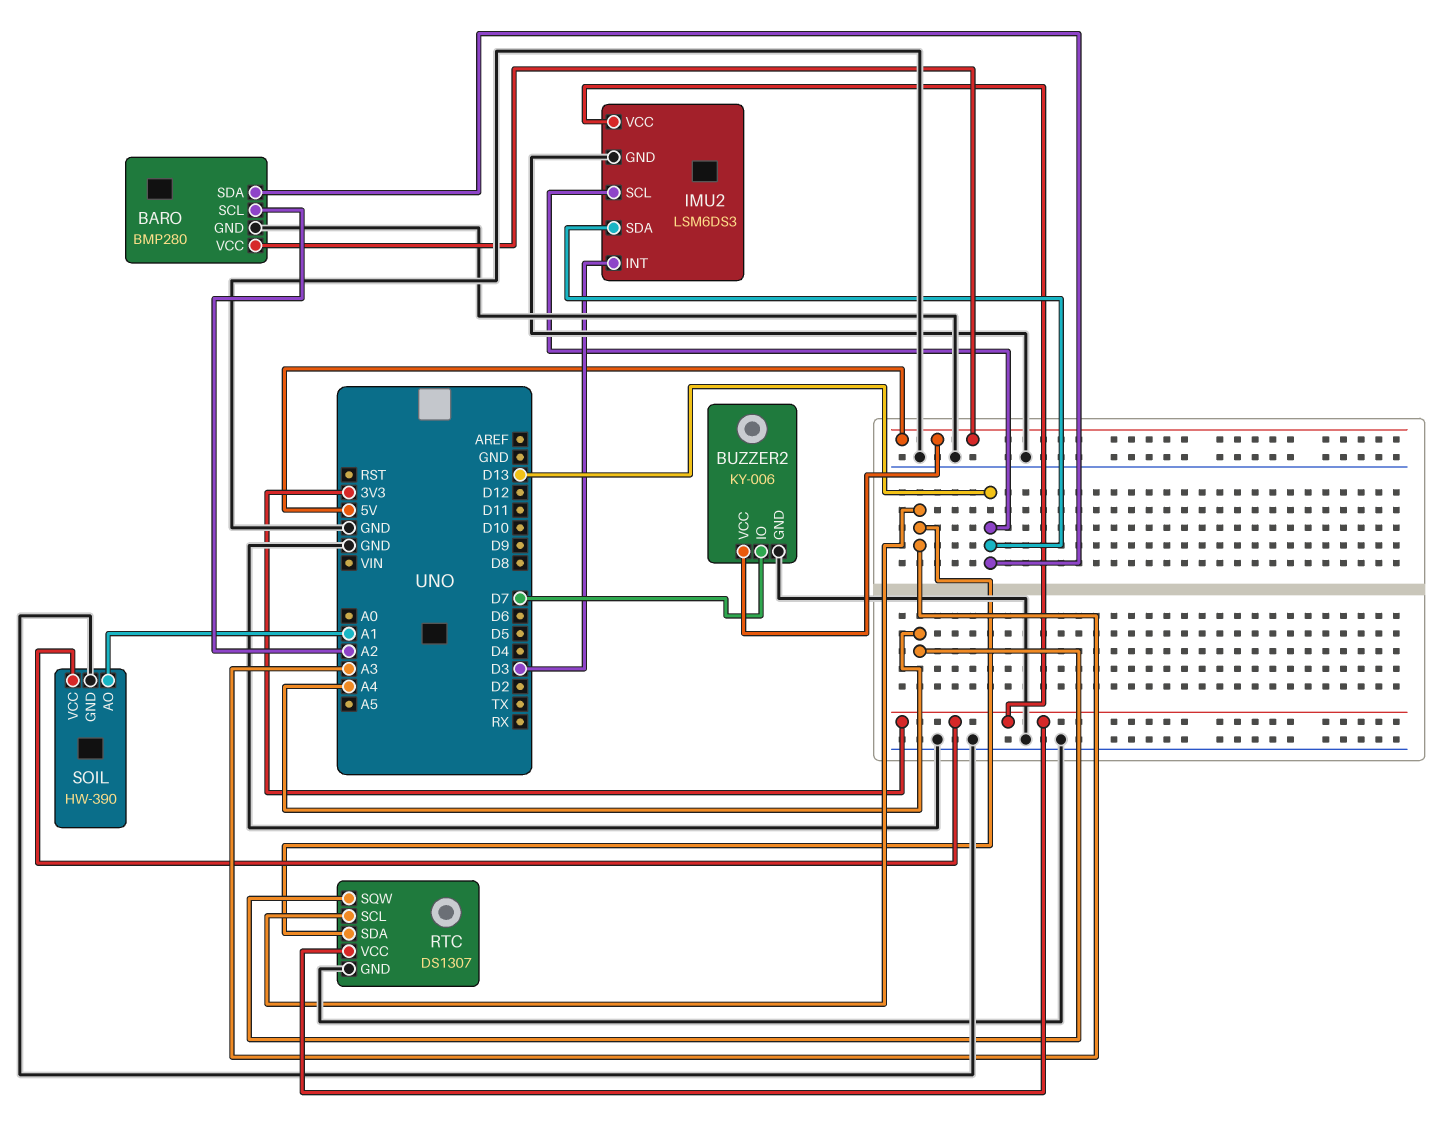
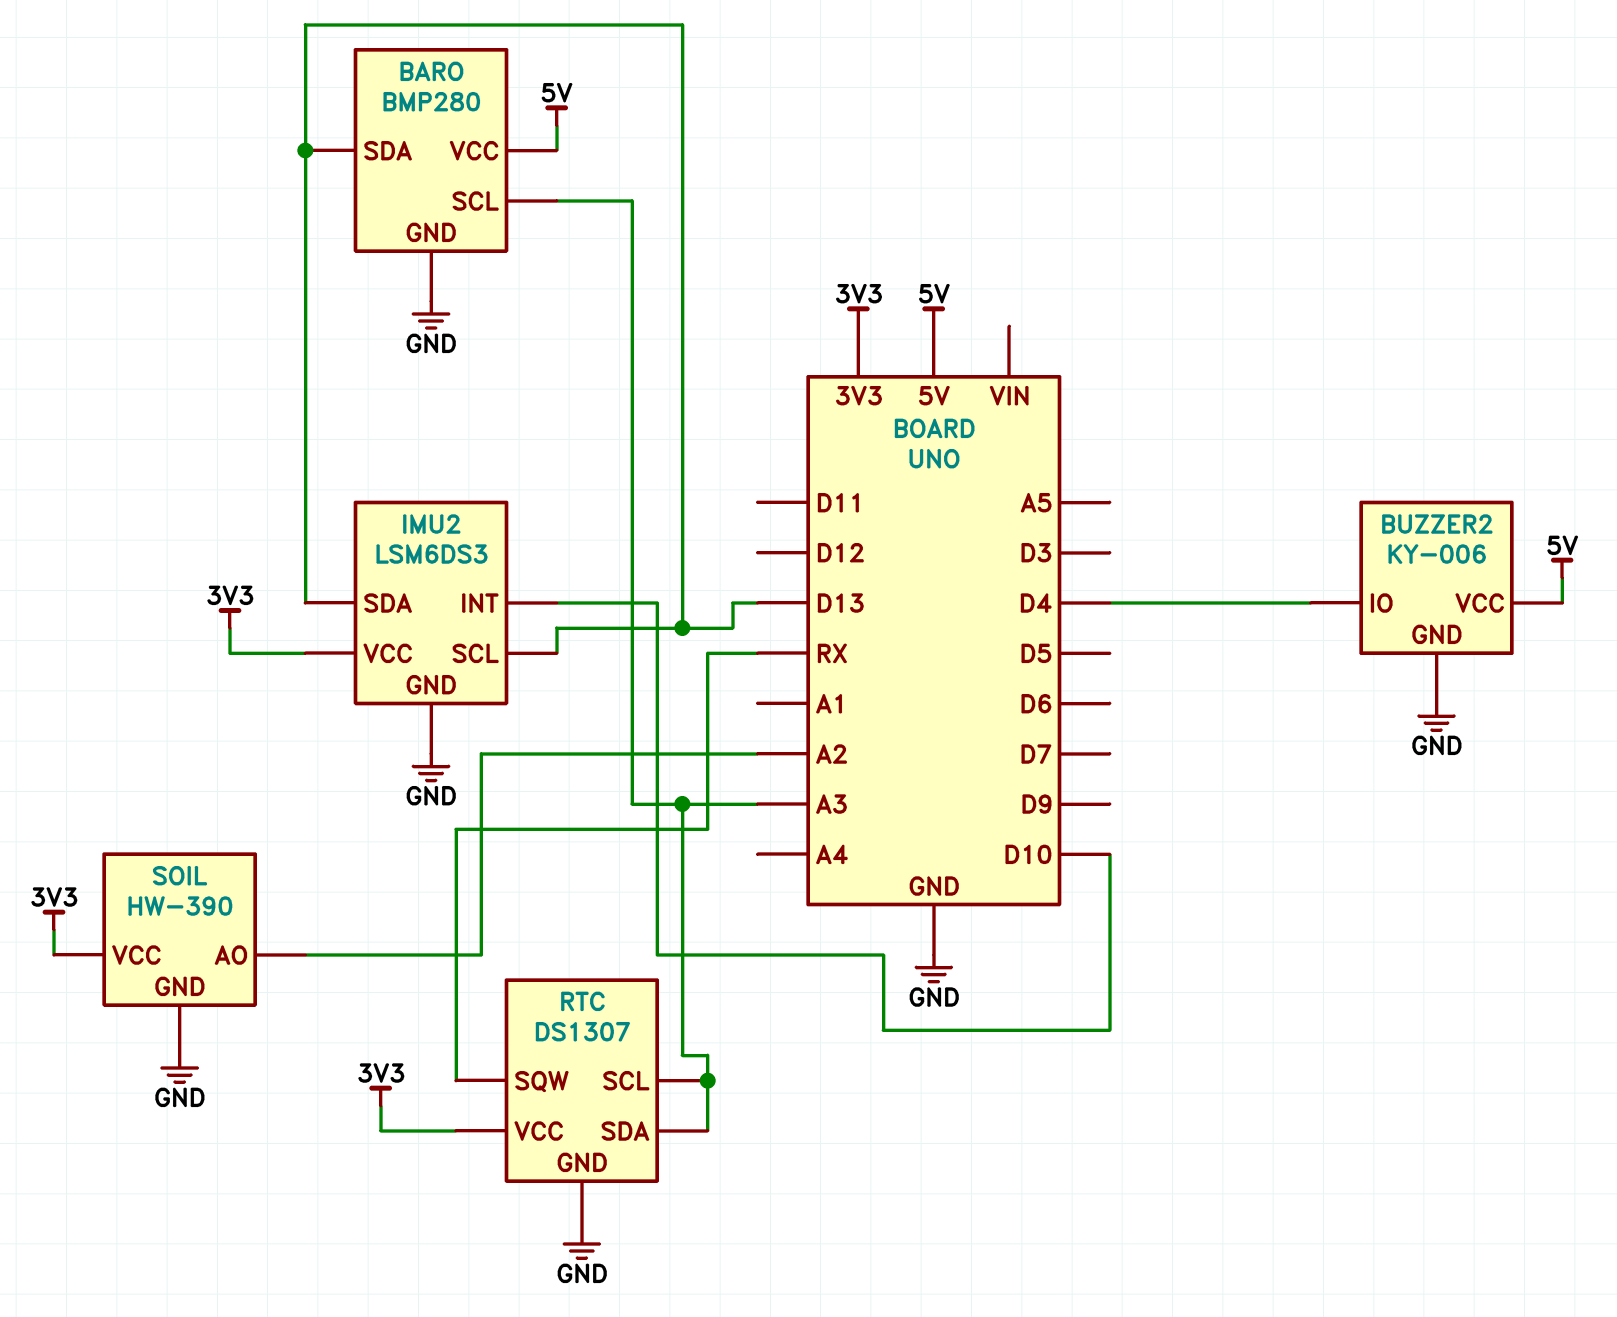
BARO pin SCL: A2 -> A3
BUZZER2 pin IO: D7 -> D4
IMU2 pin INT: D3 -> D10
RTC pin SQW: A4 -> RX
SOIL pin AO: A1 -> A2

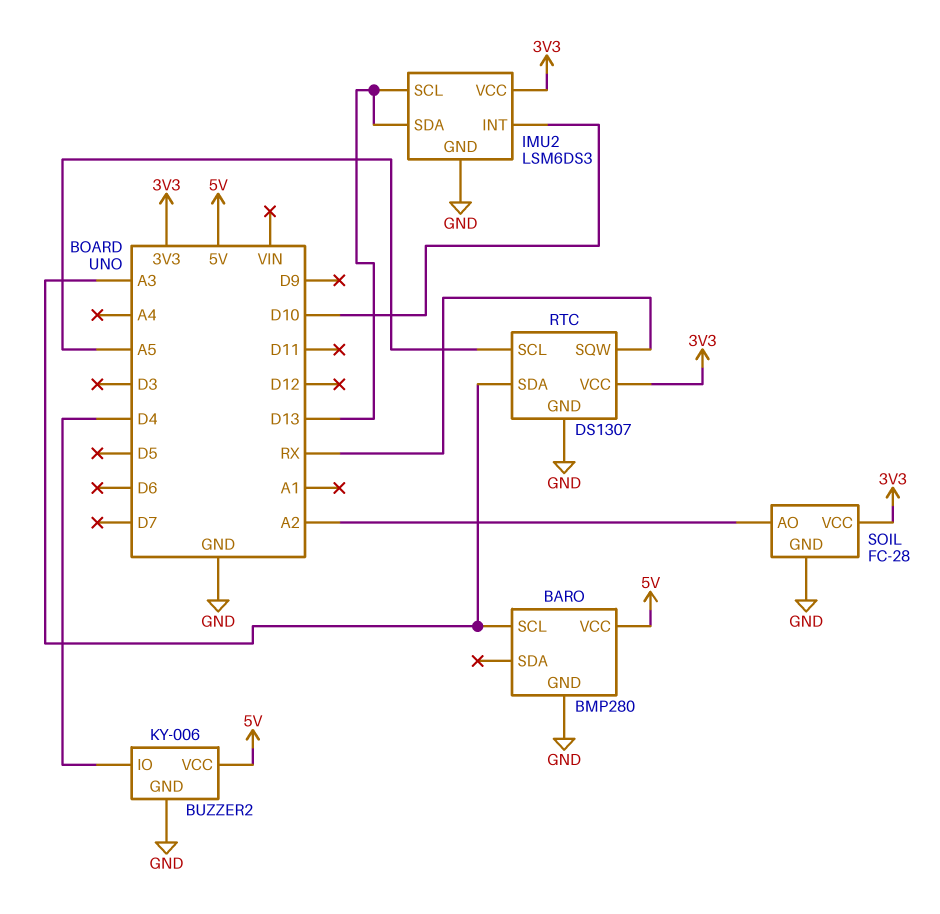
BARO pin SDA: D13 -> none
RTC pin SCL: A3 -> A5
SOIL: HW-390 -> FC-28

